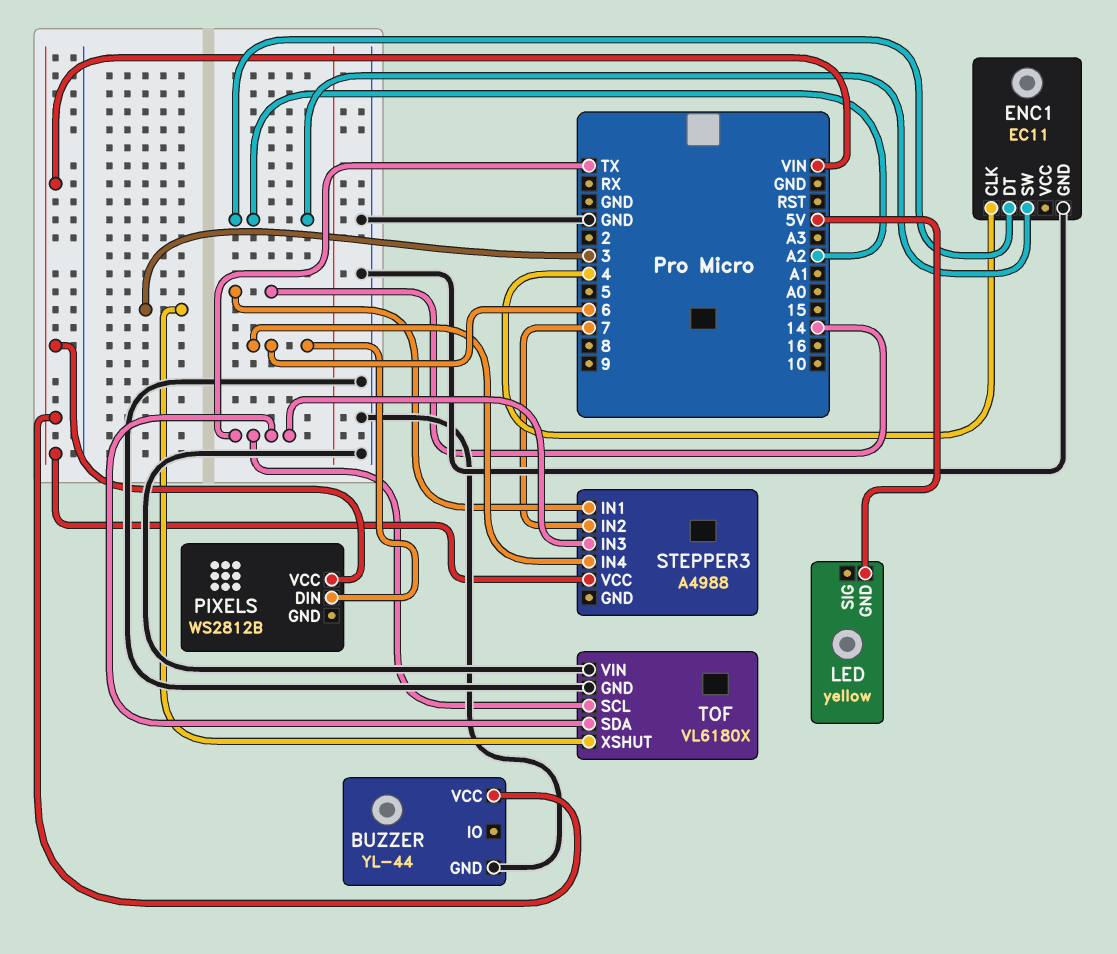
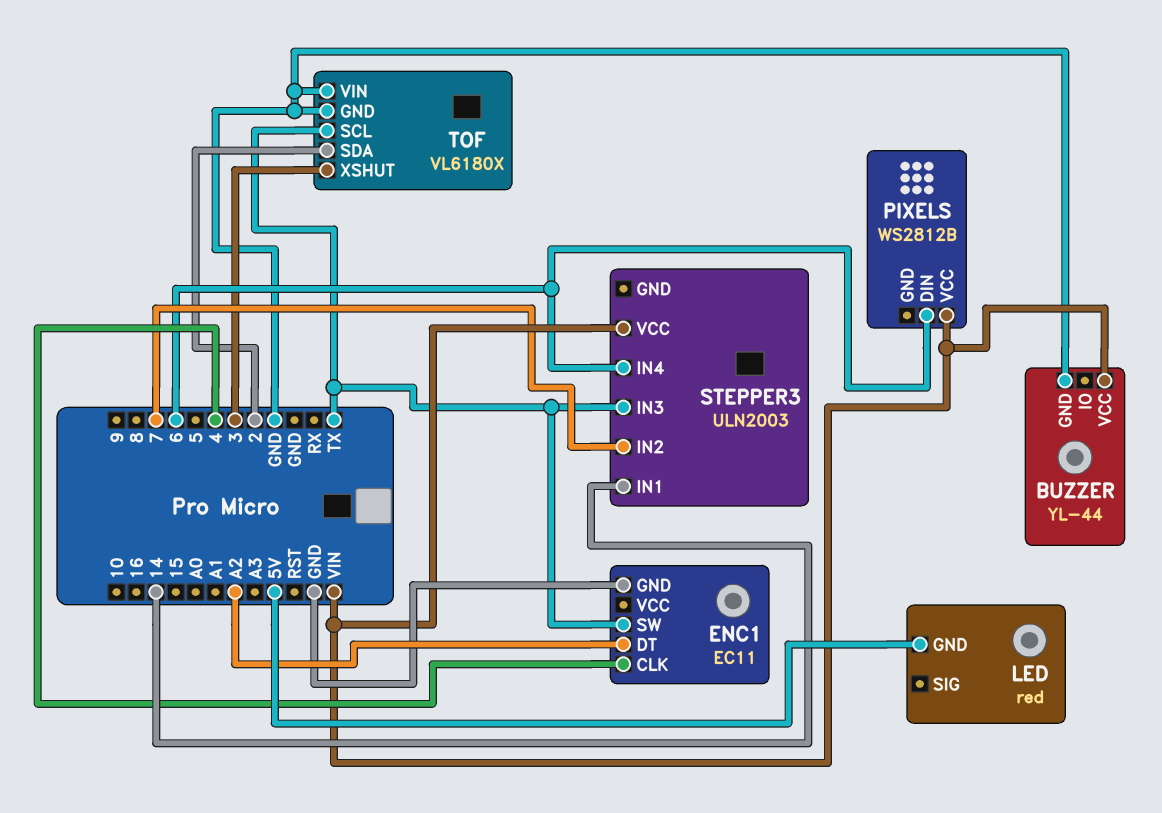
ENC1 pin SW: A2 -> TX
LED: yellow -> red
STEPPER3: A4988 -> ULN2003
TOF pin SDA: TX -> 2

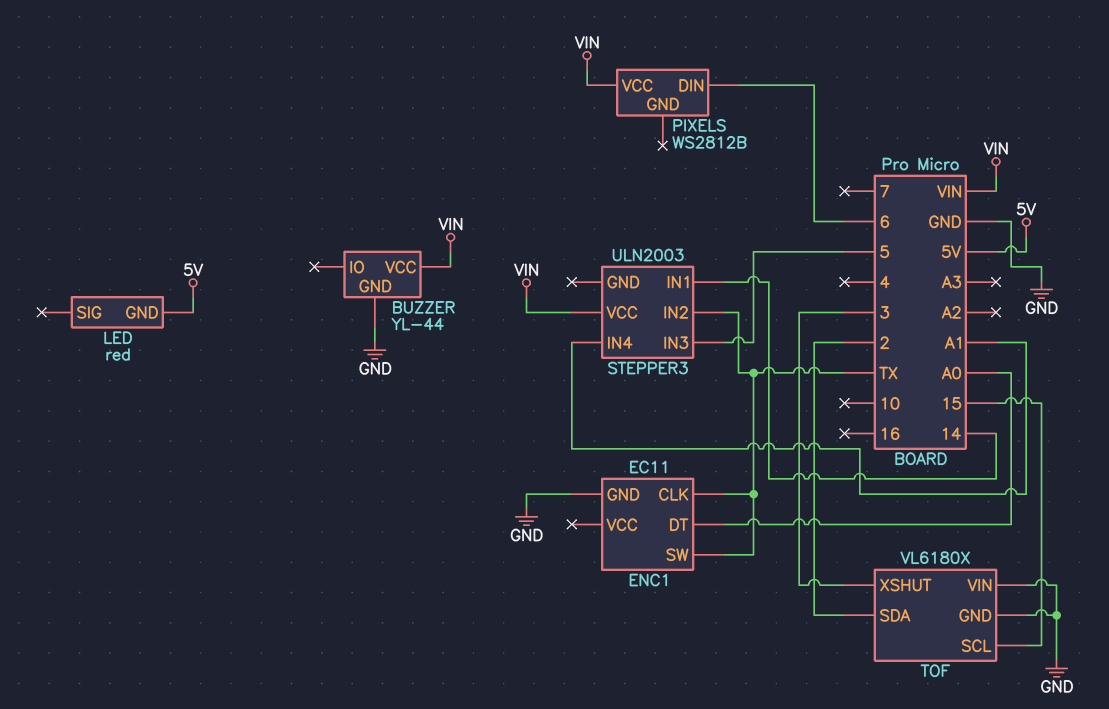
ENC1 pin CLK: 4 -> TX
ENC1 pin DT: A2 -> A0
STEPPER3 pin IN2: 7 -> TX
STEPPER3 pin IN3: TX -> 5
STEPPER3 pin IN4: 6 -> A1
TOF pin SCL: TX -> 15

